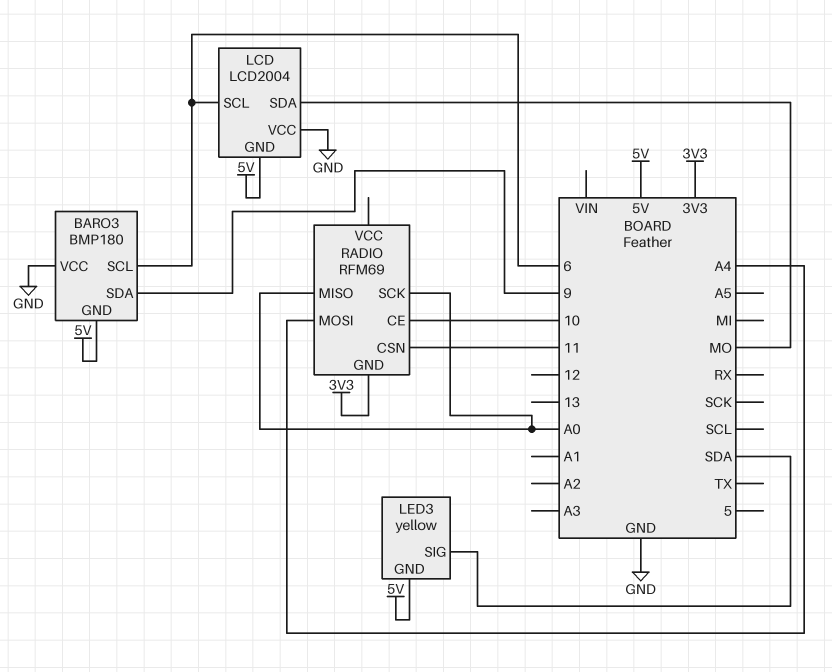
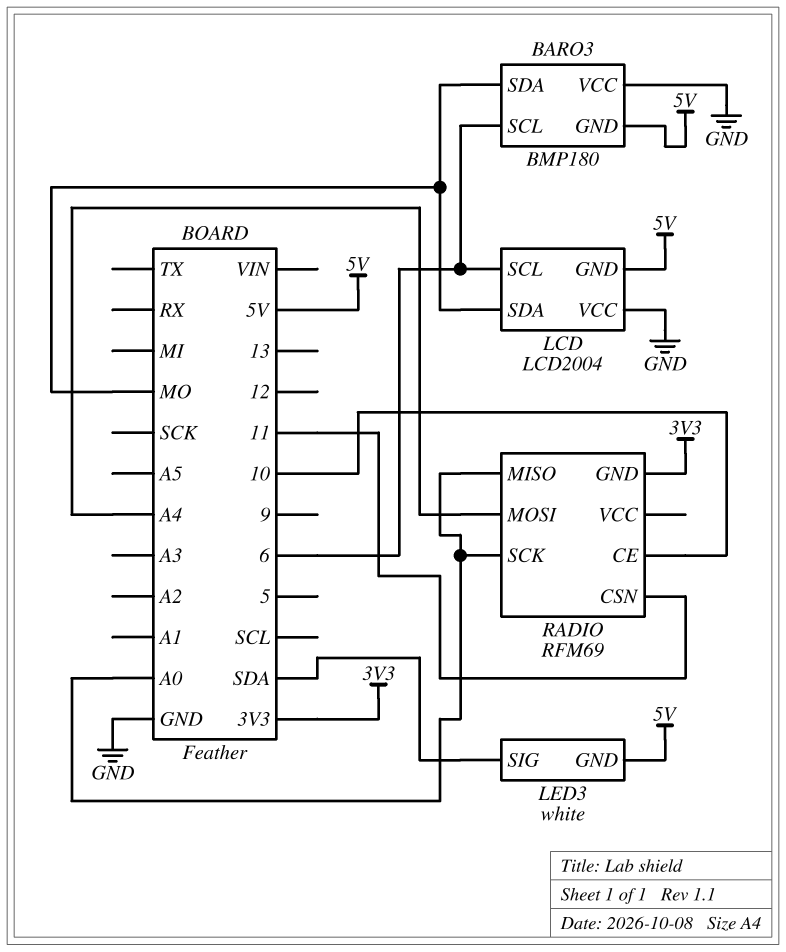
BARO3 pin SDA: 9 -> MO
LED3: yellow -> white

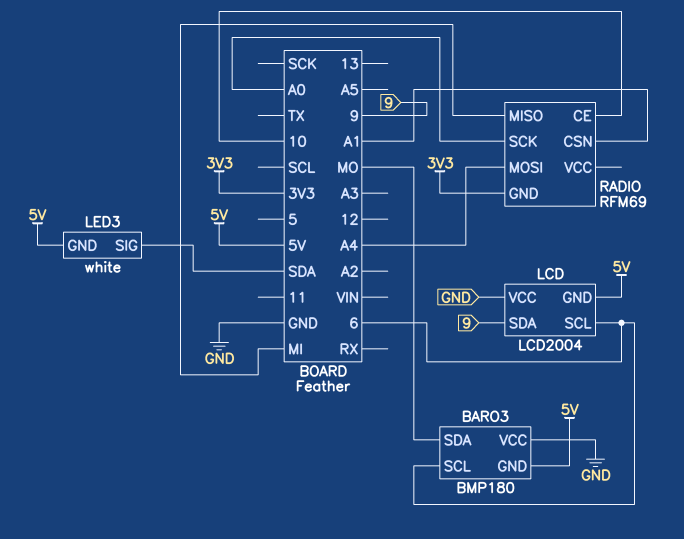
LCD pin SDA: MO -> 9
RADIO pin CSN: 11 -> A1
RADIO pin MISO: A0 -> MI

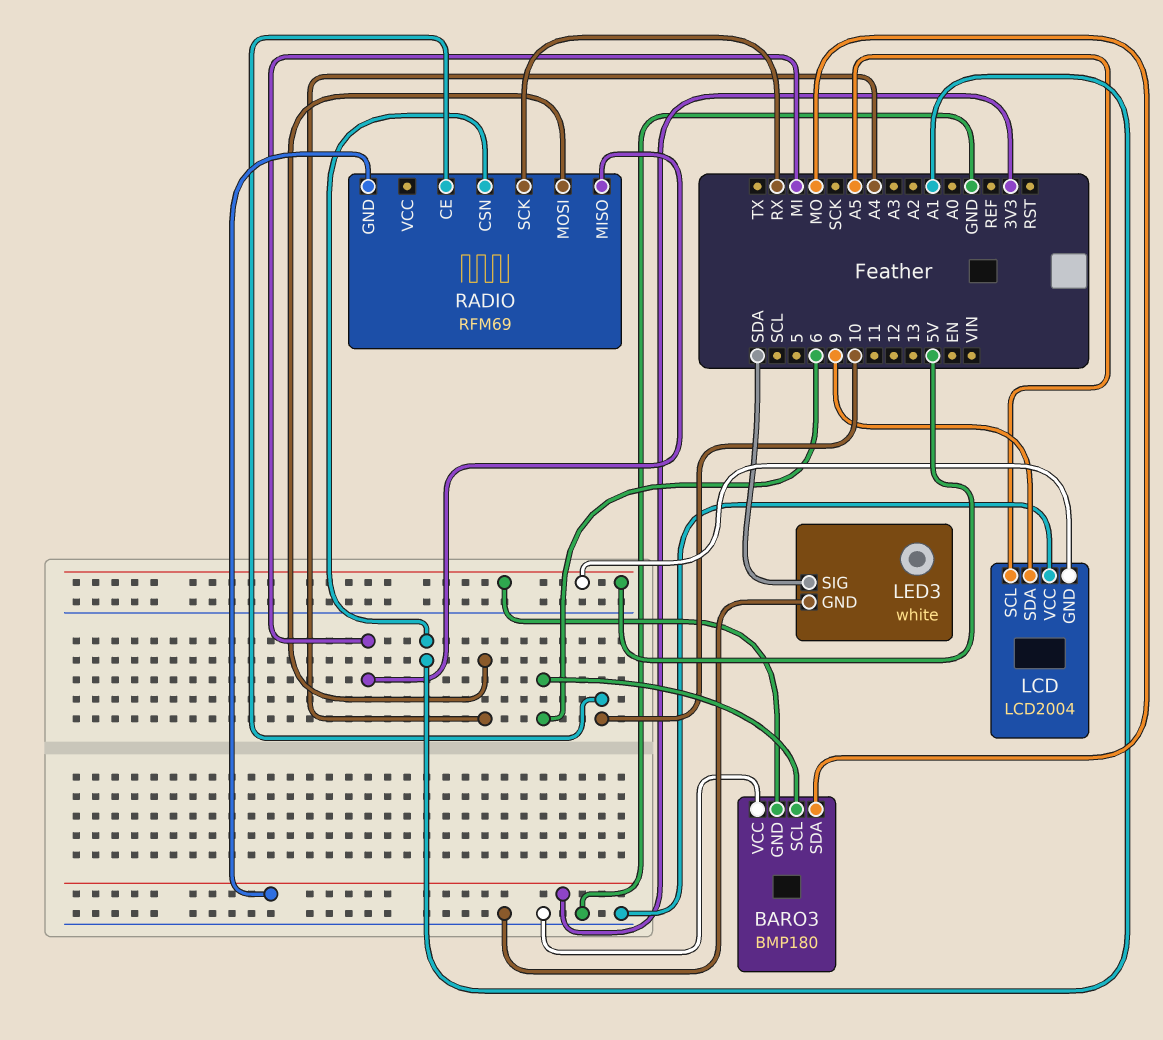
LCD pin SCL: 6 -> A5
LED3 pin GND: 5V -> GND
RADIO pin SCK: A0 -> RX

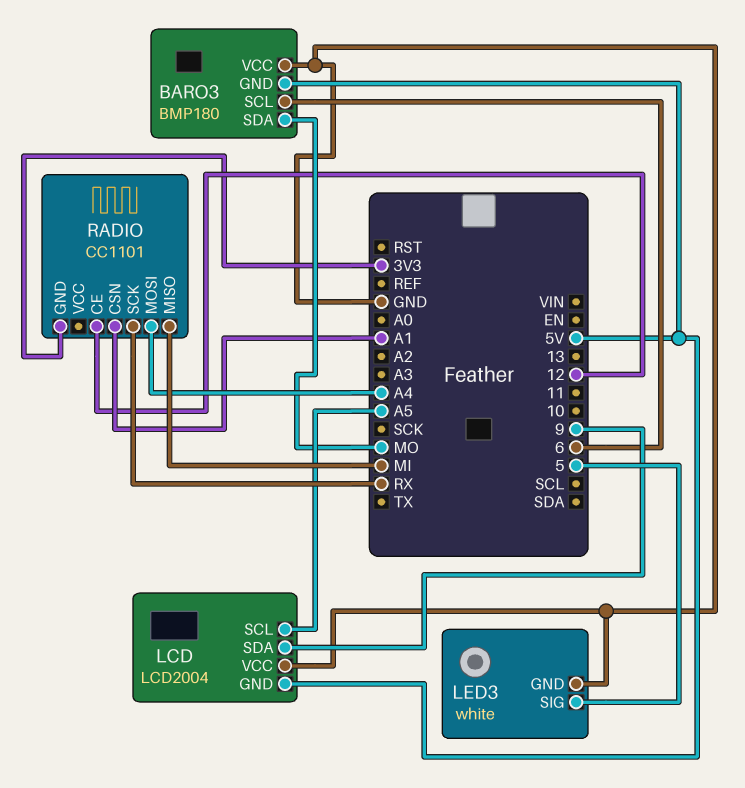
LED3 pin SIG: SDA -> 5
RADIO: RFM69 -> CC1101
RADIO pin CE: 10 -> 12

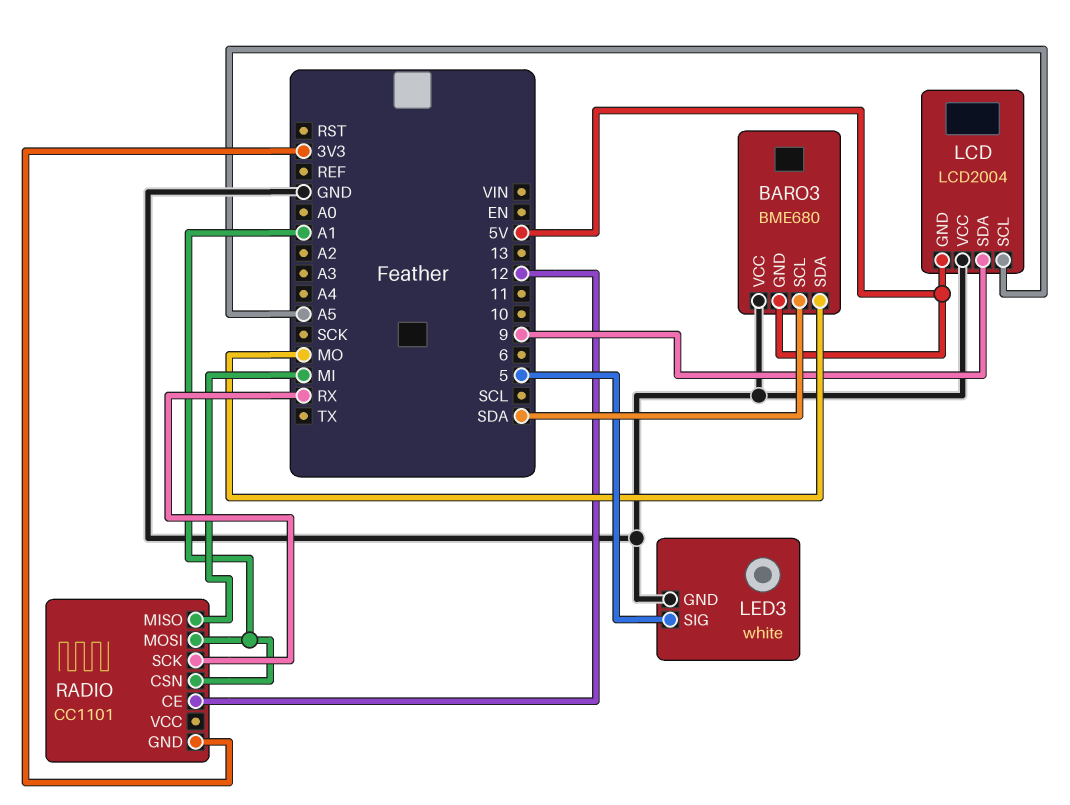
BARO3: BMP180 -> BME680
BARO3 pin SCL: 6 -> SDA
RADIO pin MOSI: A4 -> A1

